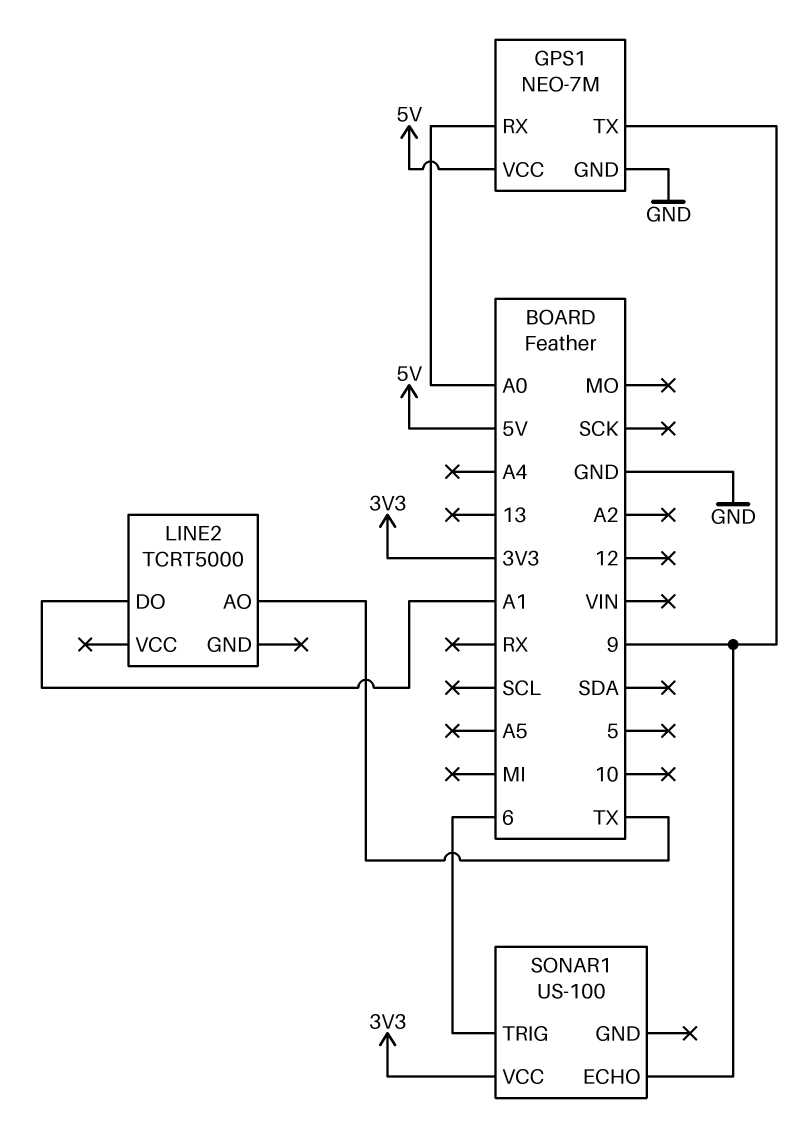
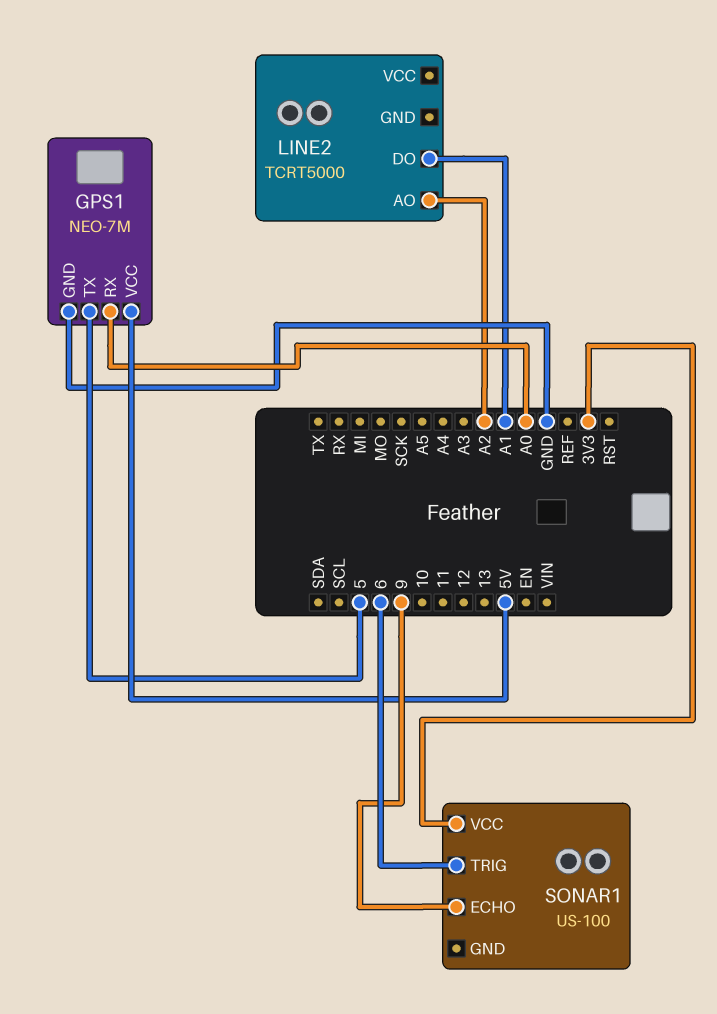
GPS1 pin TX: 9 -> 5
LINE2 pin AO: TX -> A2

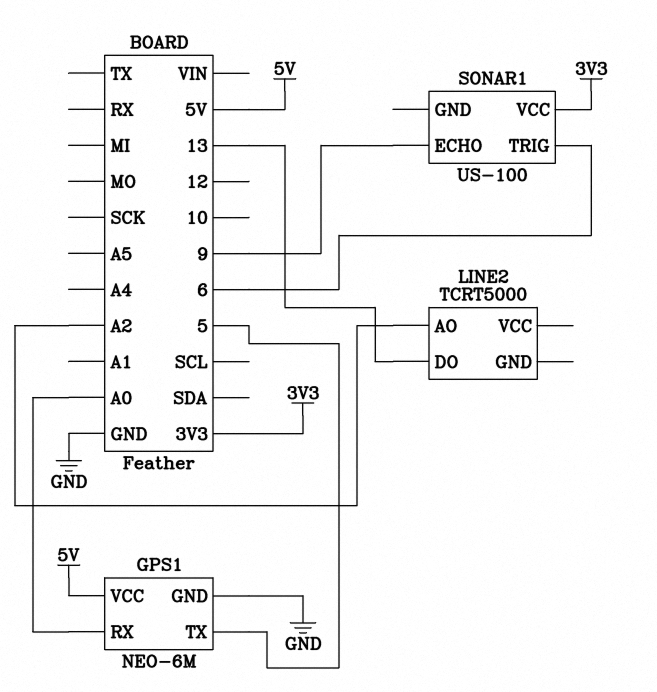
GPS1: NEO-7M -> NEO-6M
LINE2 pin DO: A1 -> 13

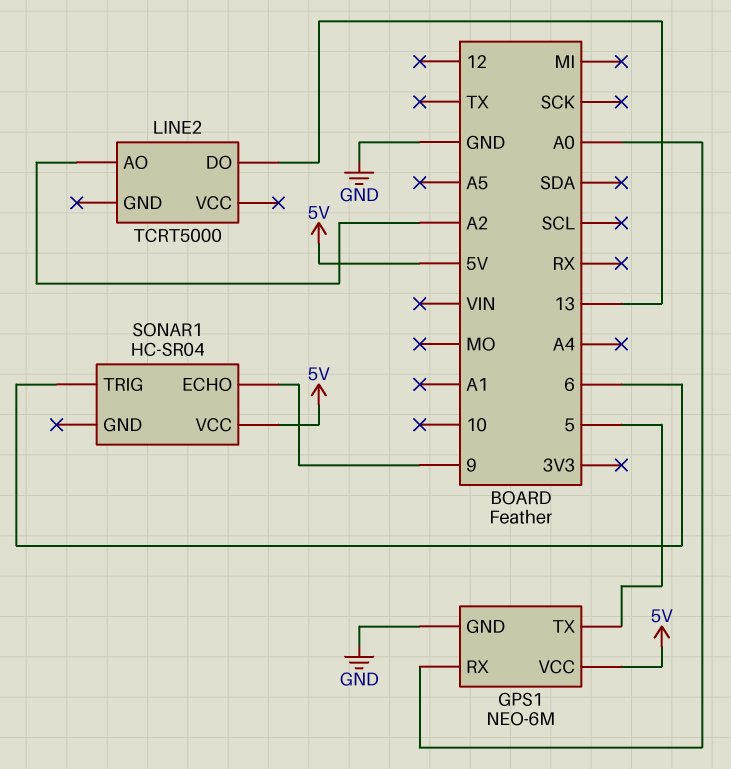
SONAR1: US-100 -> HC-SR04
SONAR1 pin VCC: 3V3 -> 5V

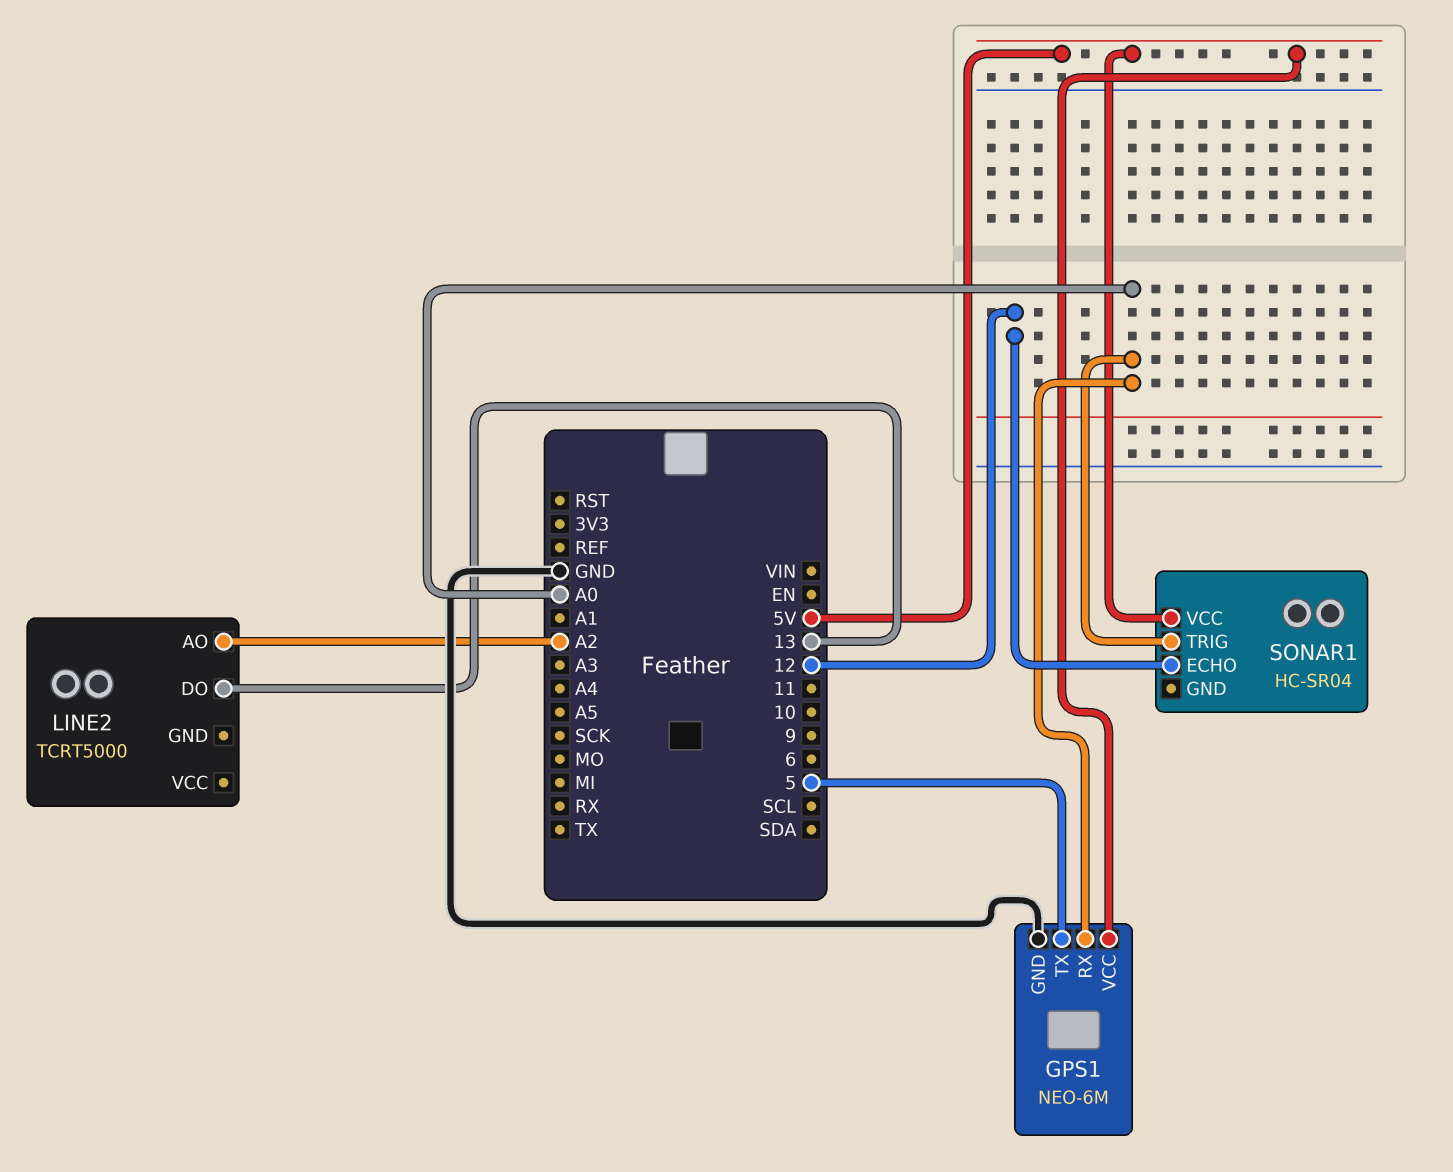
SONAR1 pin ECHO: 9 -> 12
SONAR1 pin TRIG: 6 -> A0

